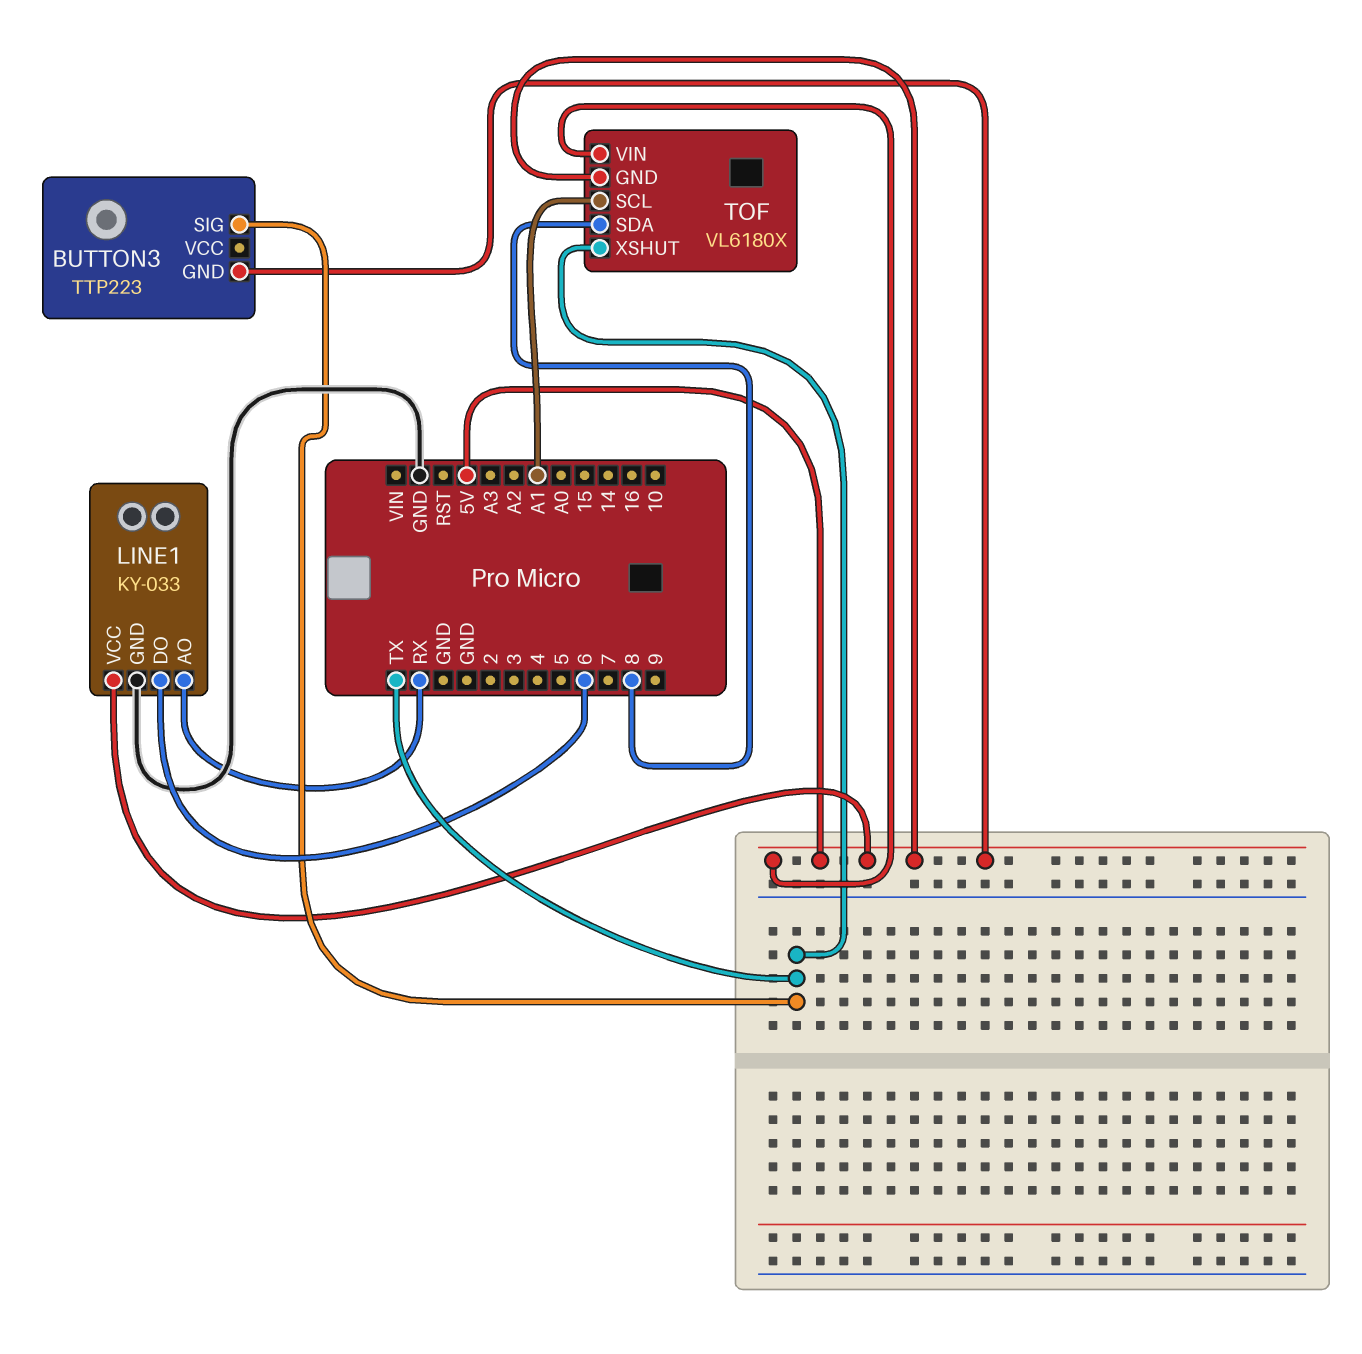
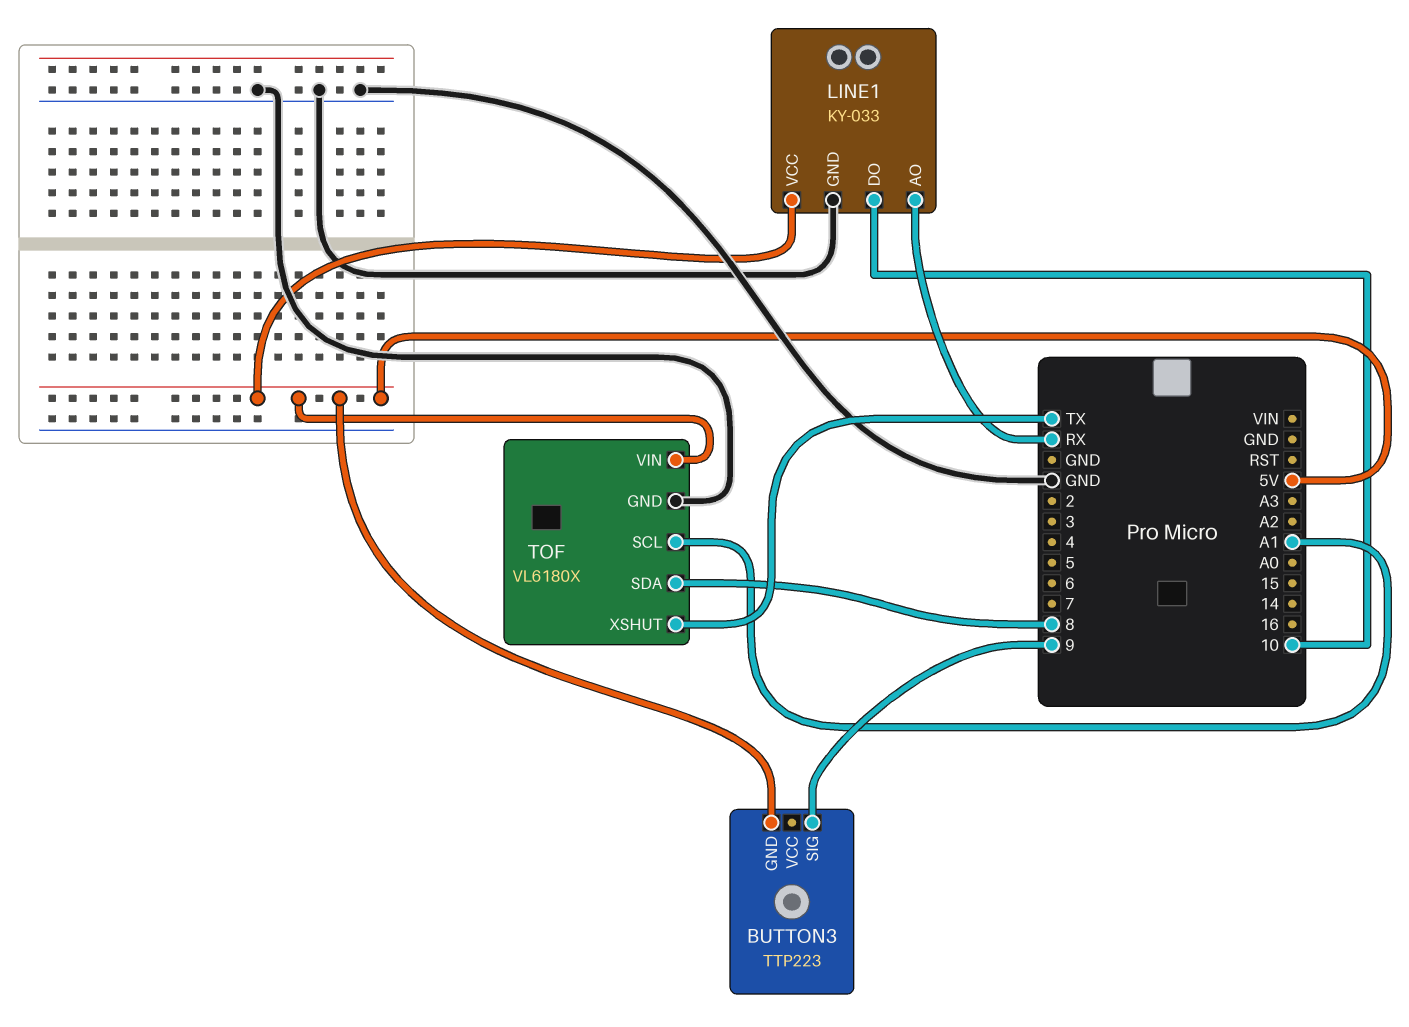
BUTTON3 pin SIG: TX -> 9
LINE1 pin DO: 6 -> 10
TOF pin GND: 5V -> GND

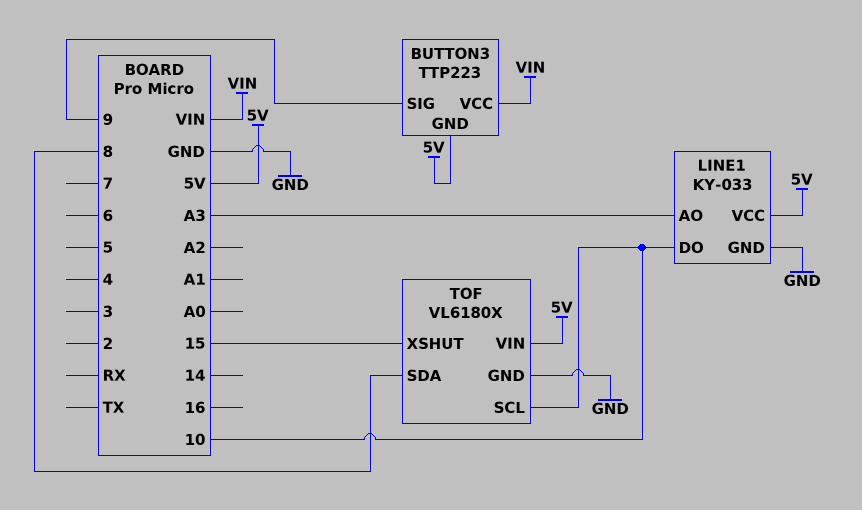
BUTTON3 pin VCC: none -> VIN
LINE1 pin AO: RX -> A3
TOF pin SCL: A1 -> 10
TOF pin XSHUT: TX -> 15

